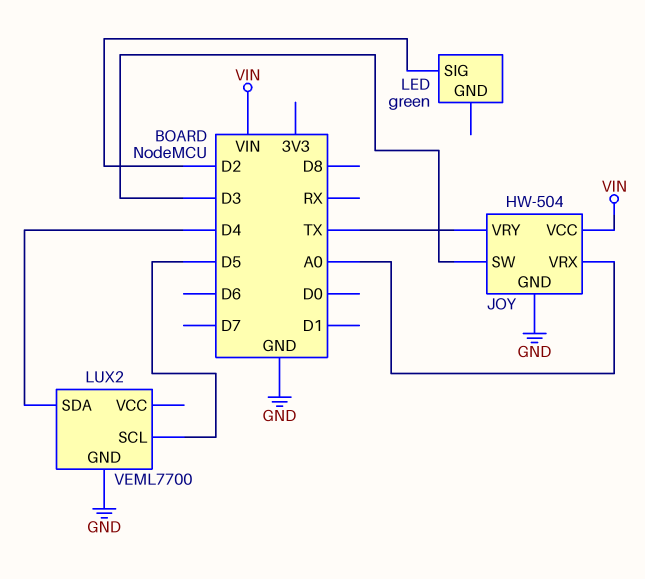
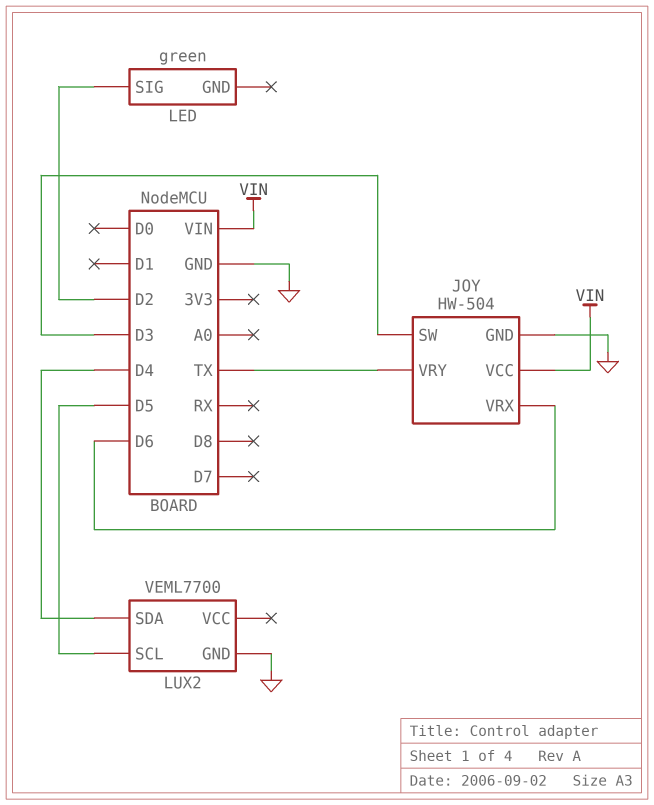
JOY pin VRX: A0 -> D6

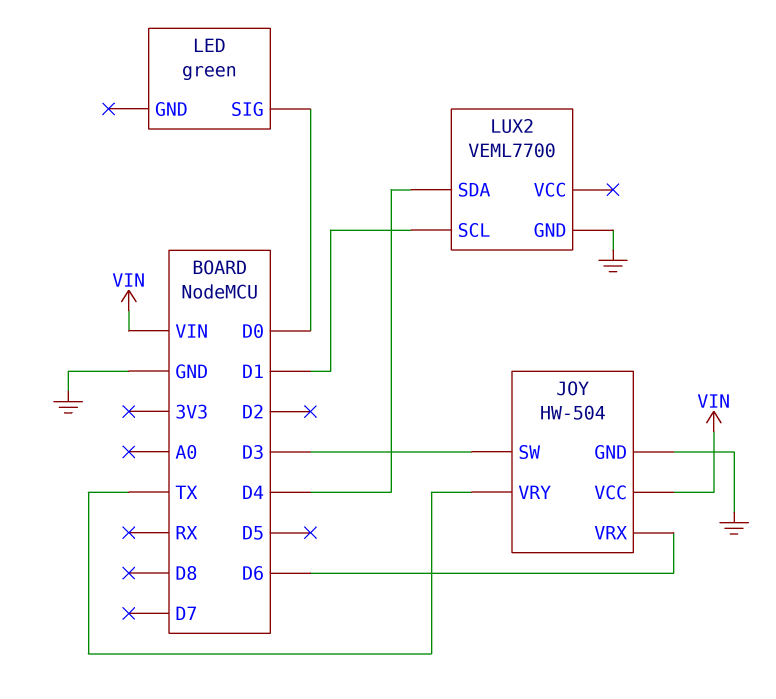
LED pin SIG: D2 -> D0
LUX2 pin SCL: D5 -> D1

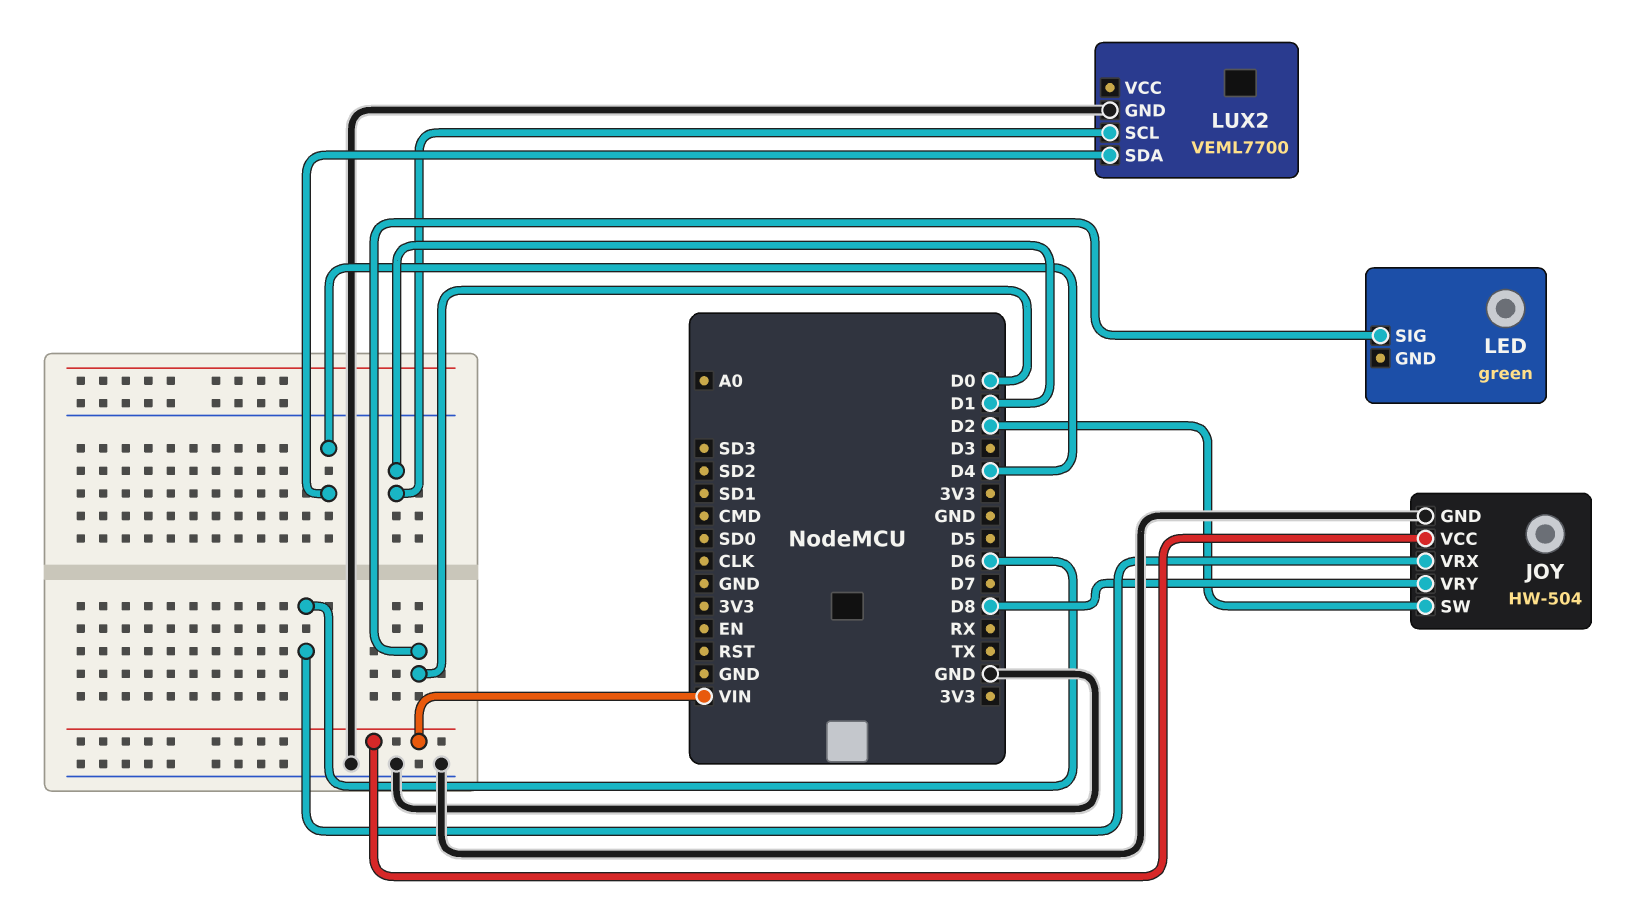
JOY pin SW: D3 -> D2
JOY pin VRY: TX -> D8

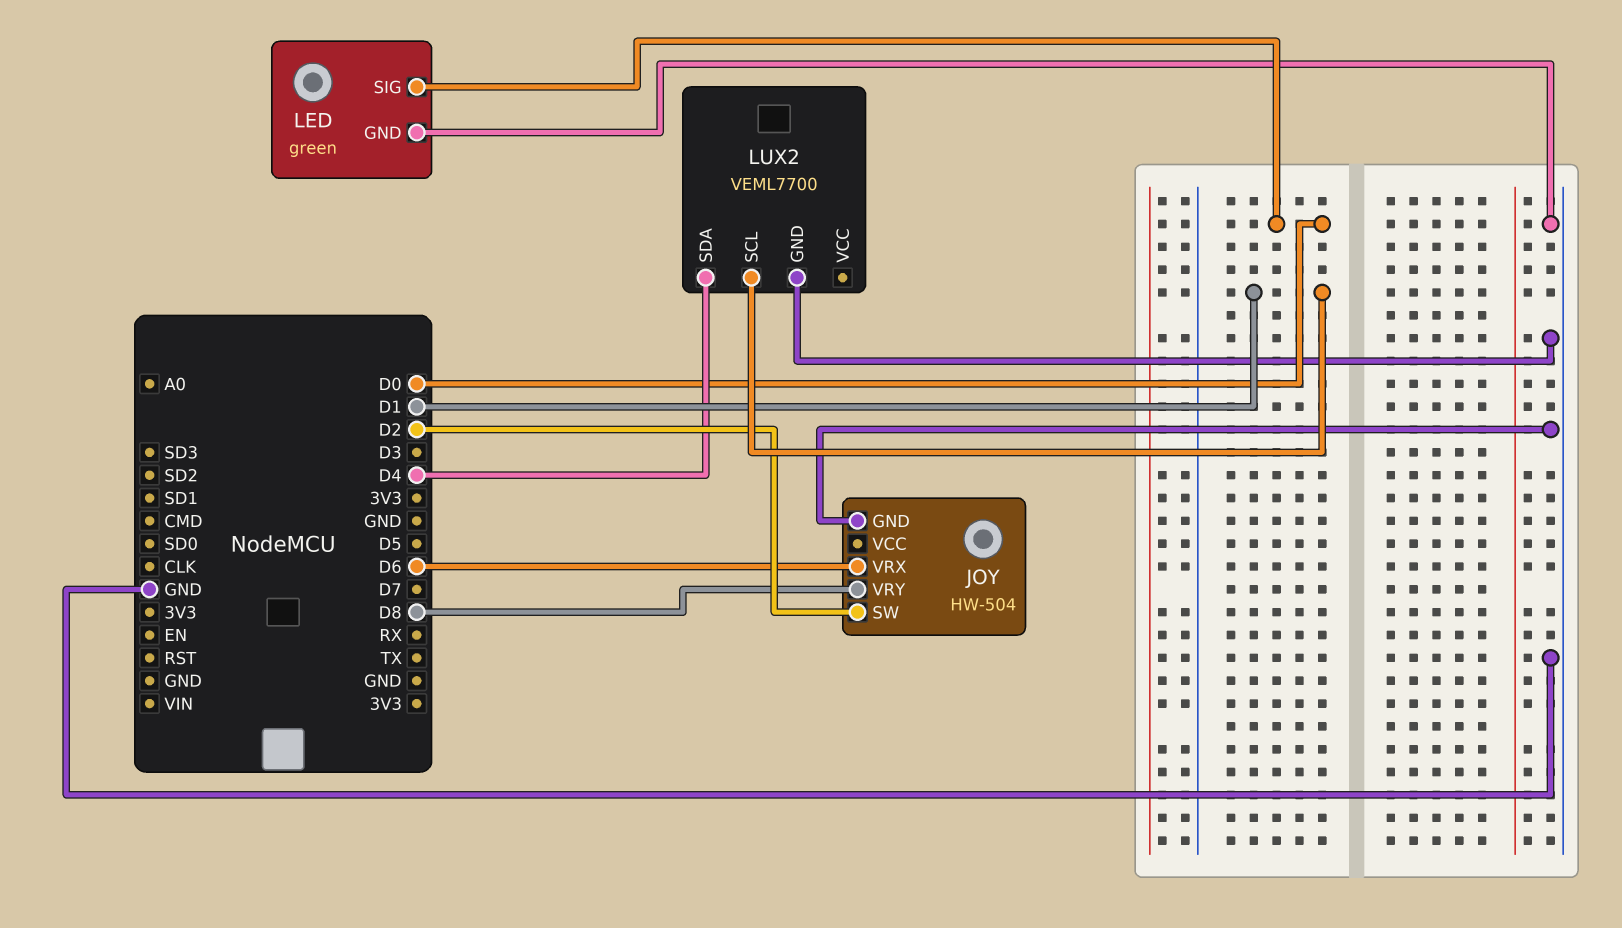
JOY pin VCC: VIN -> none
LED pin GND: none -> GND

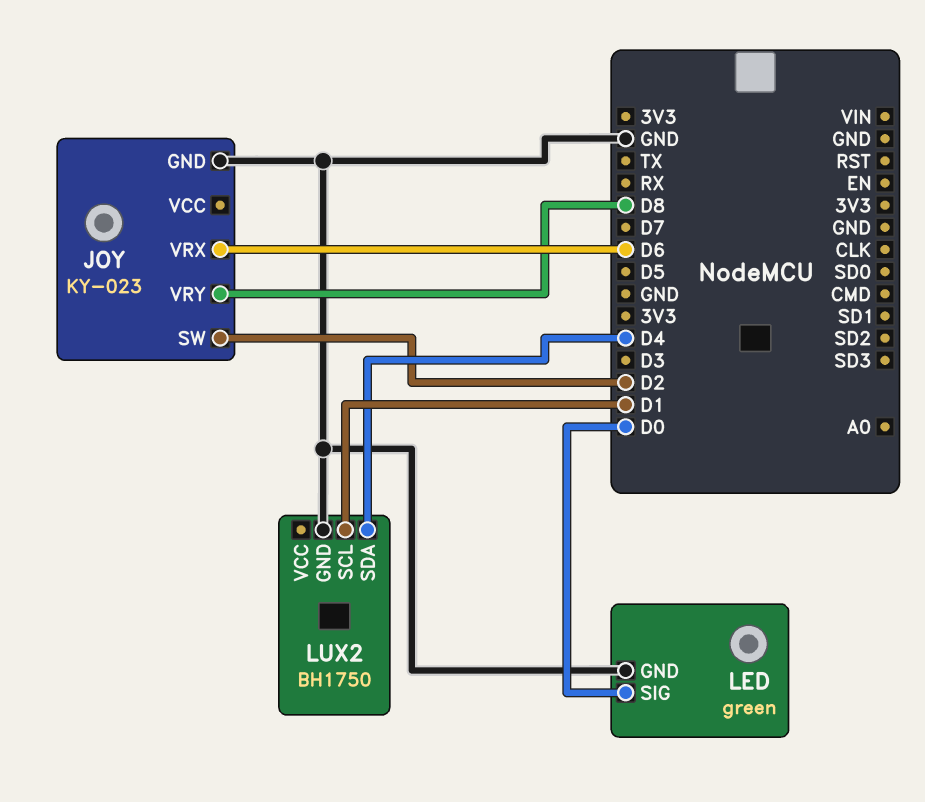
JOY: HW-504 -> KY-023
LUX2: VEML7700 -> BH1750

